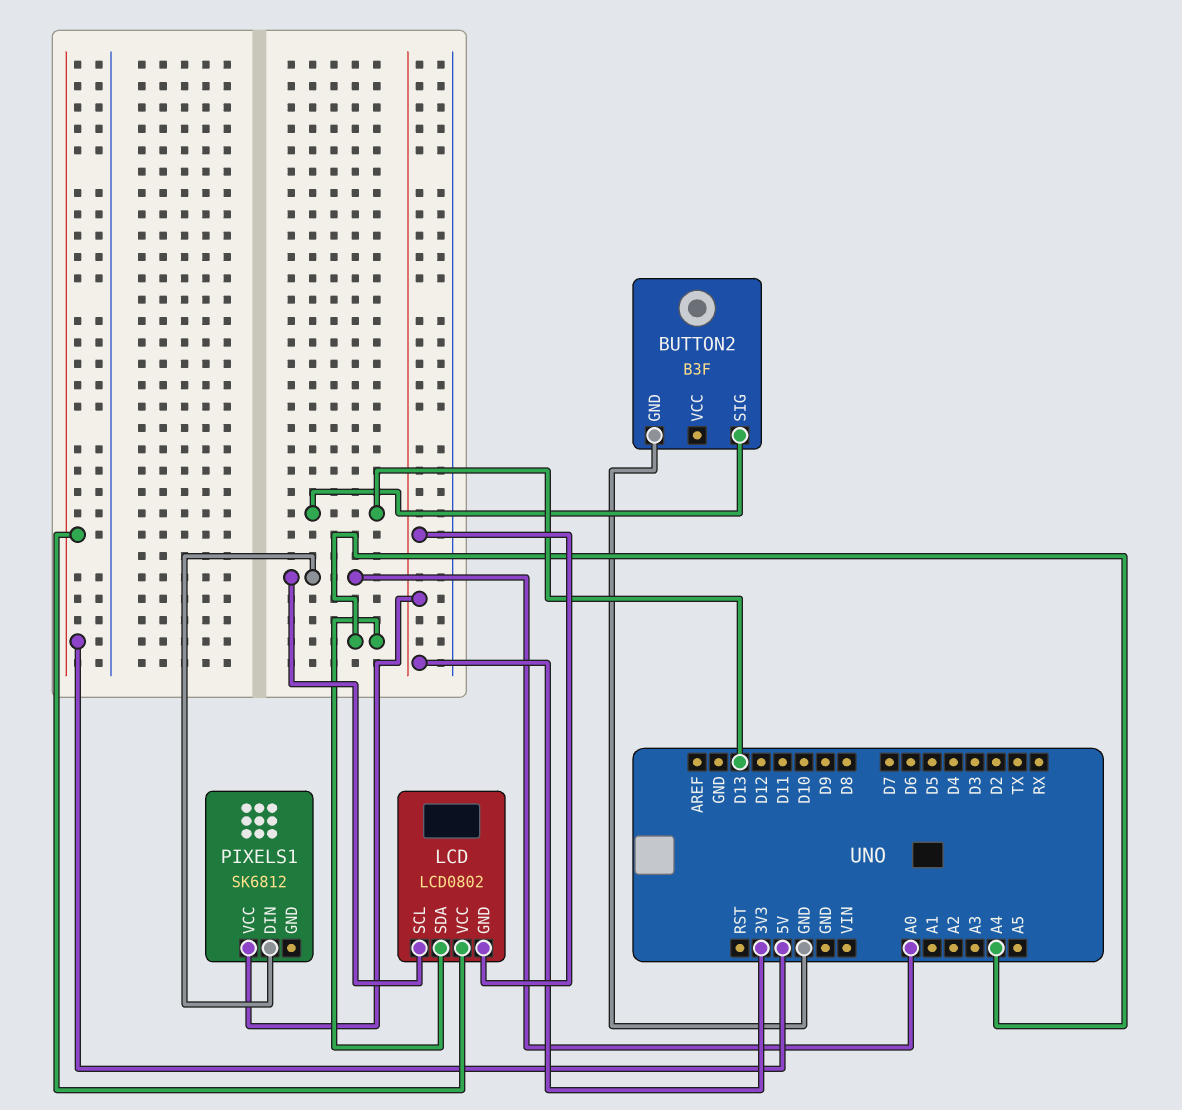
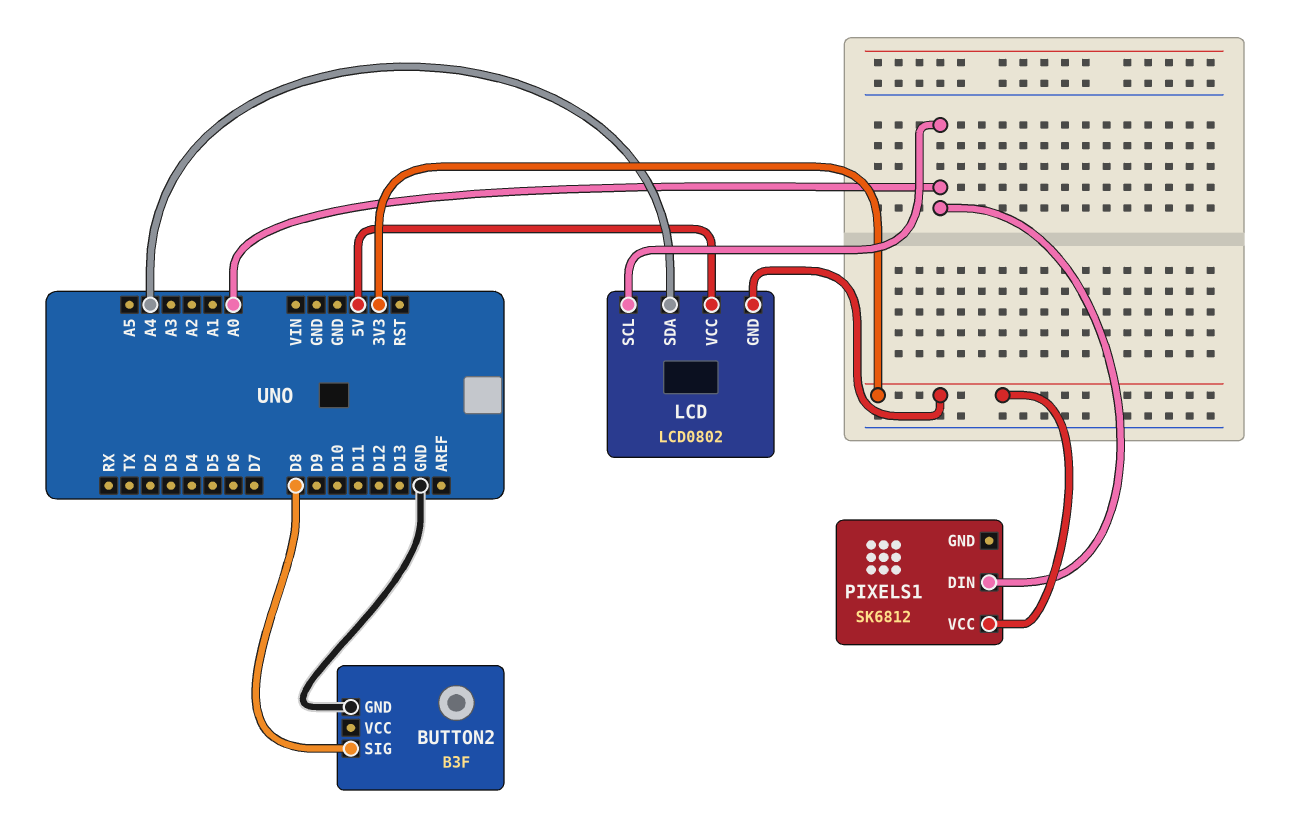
BUTTON2 pin SIG: D13 -> D8

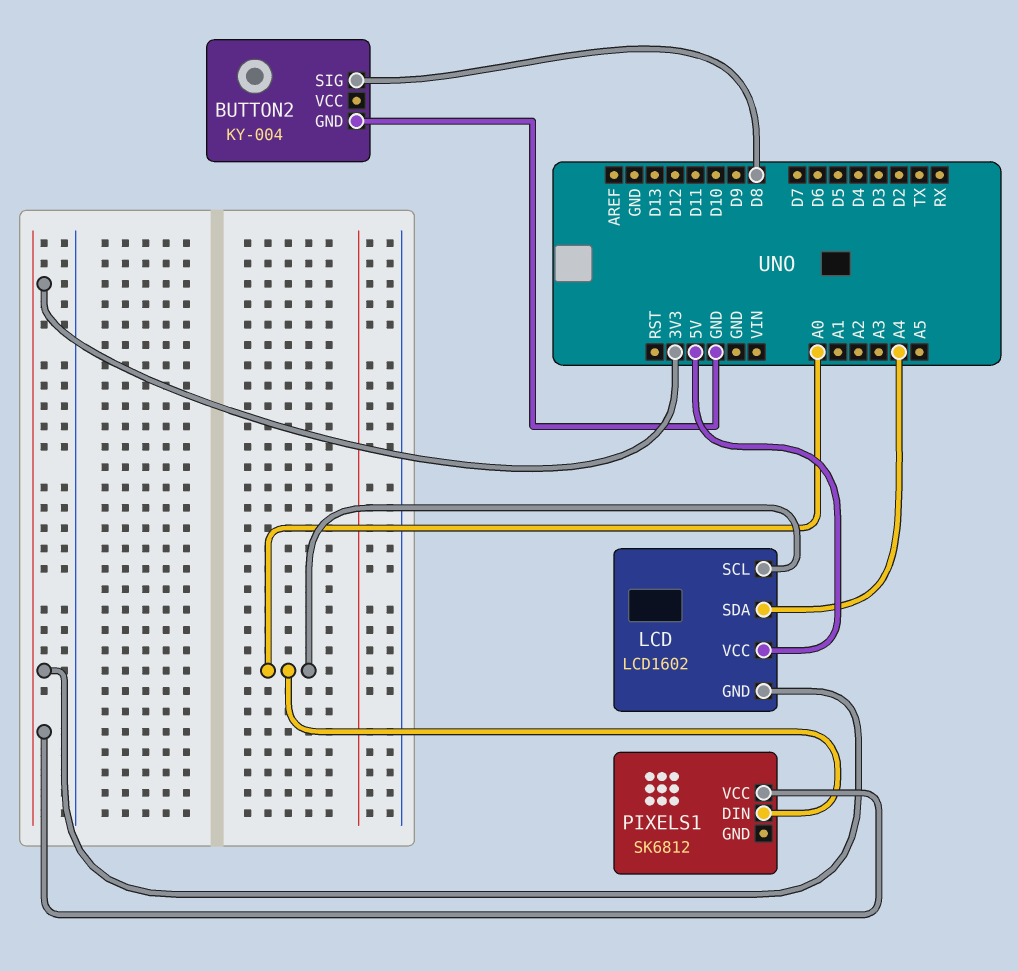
BUTTON2: B3F -> KY-004
LCD: LCD0802 -> LCD1602

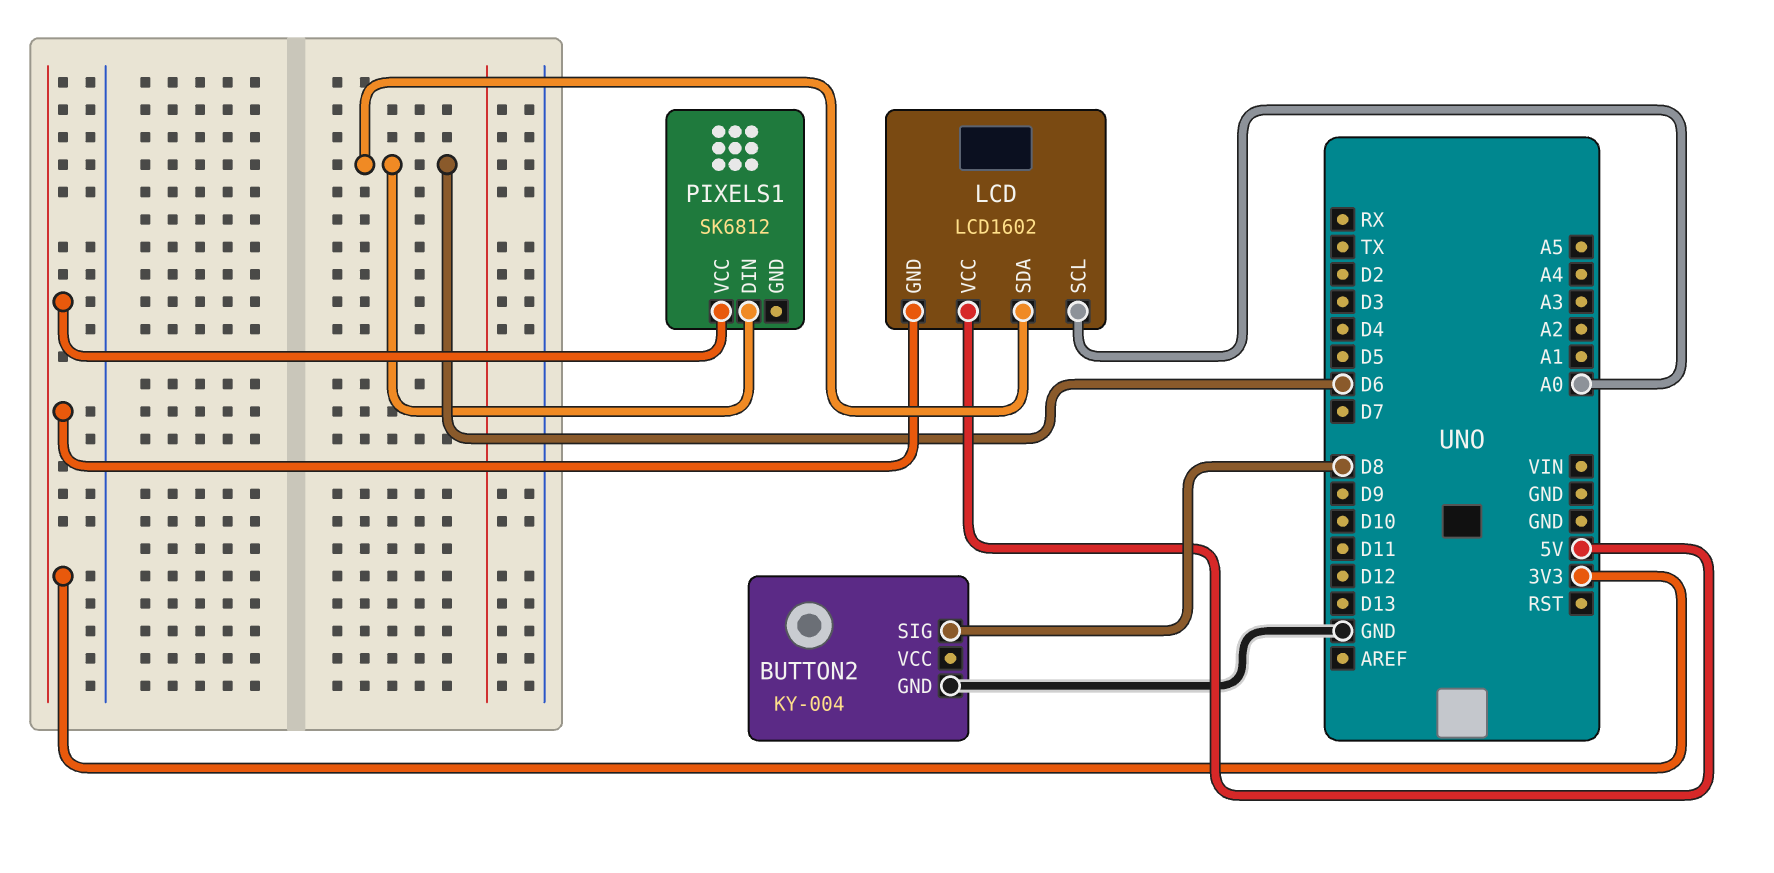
LCD pin SDA: A4 -> D6
PIXELS1 pin DIN: A0 -> D6

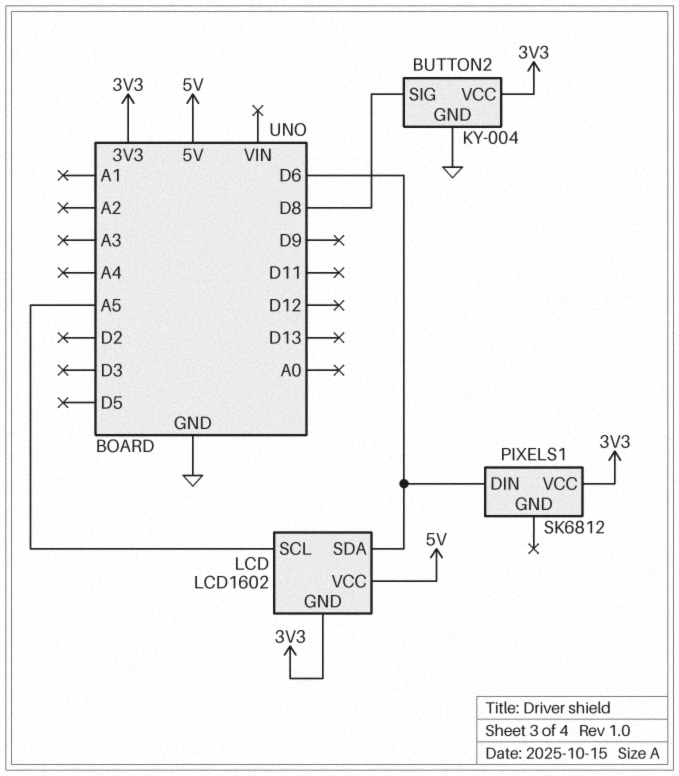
BUTTON2 pin VCC: none -> 3V3
LCD pin SCL: A0 -> A5

